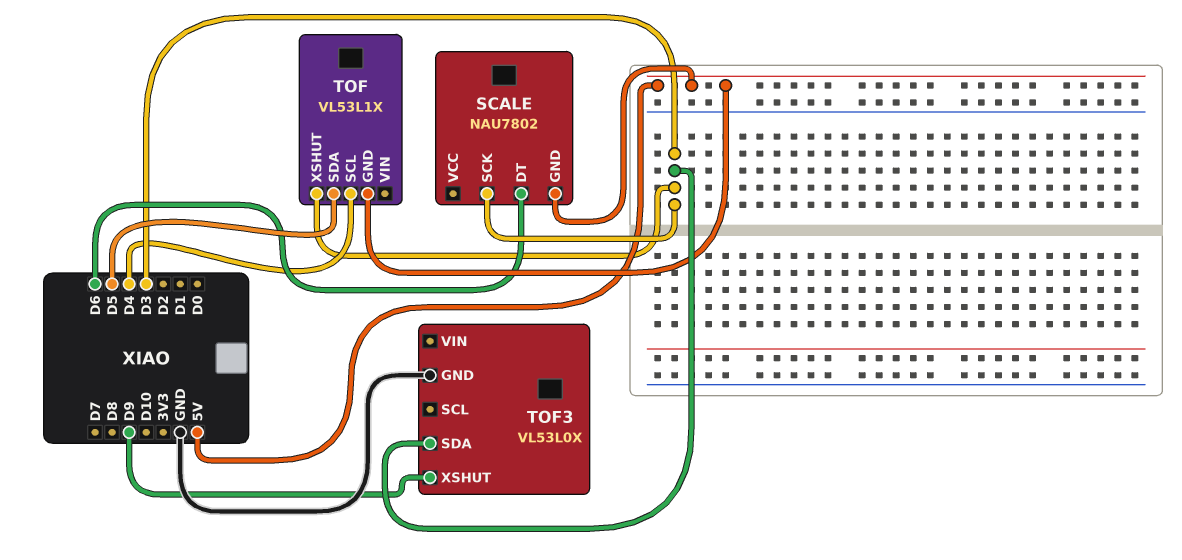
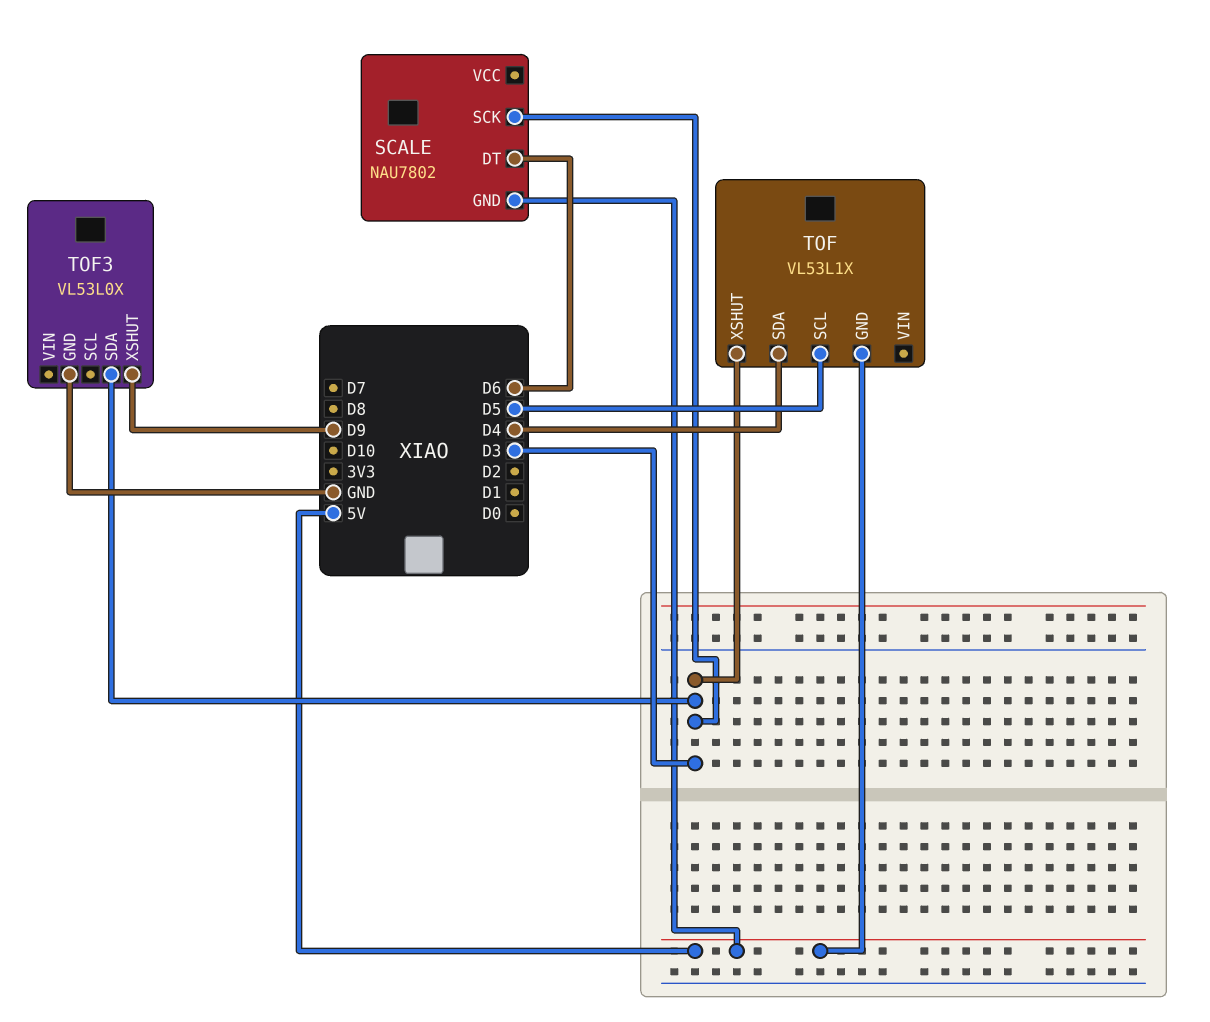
TOF pin SCL: D4 -> D5
TOF pin SDA: D5 -> D4

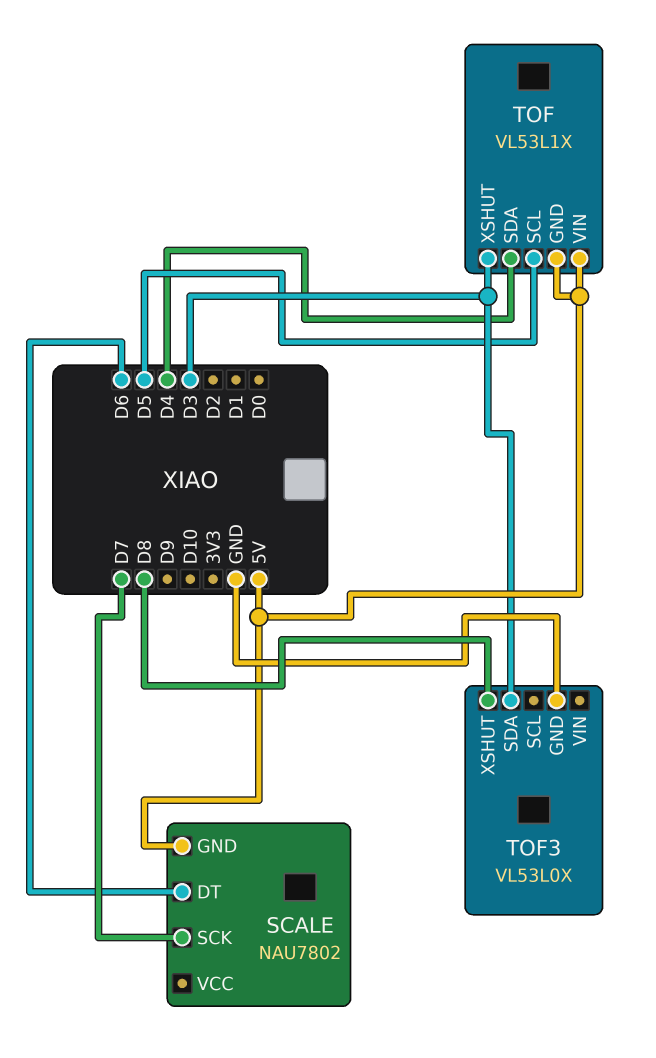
SCALE pin SCK: D3 -> D7
TOF pin VIN: none -> 5V
TOF3 pin XSHUT: D9 -> D8

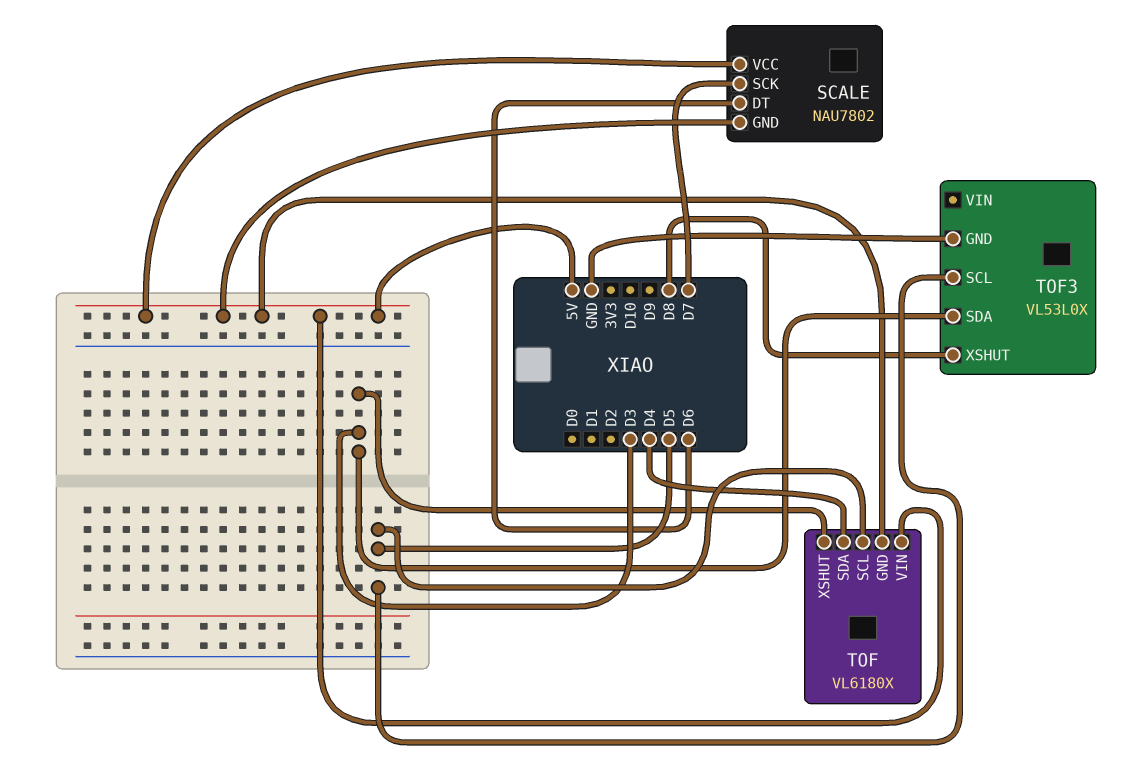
SCALE pin VCC: none -> 5V
TOF: VL53L1X -> VL6180X
TOF3 pin SCL: none -> D5

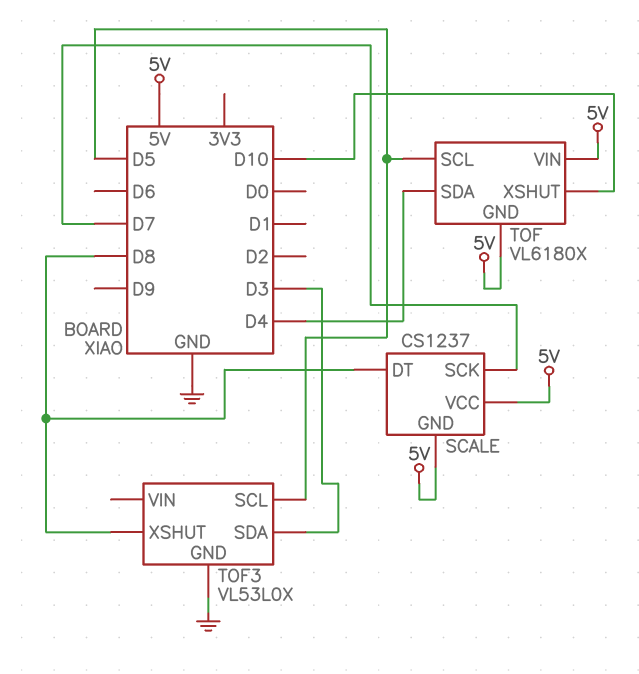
SCALE: NAU7802 -> CS1237
SCALE pin DT: D6 -> D8
TOF pin XSHUT: D3 -> D10

